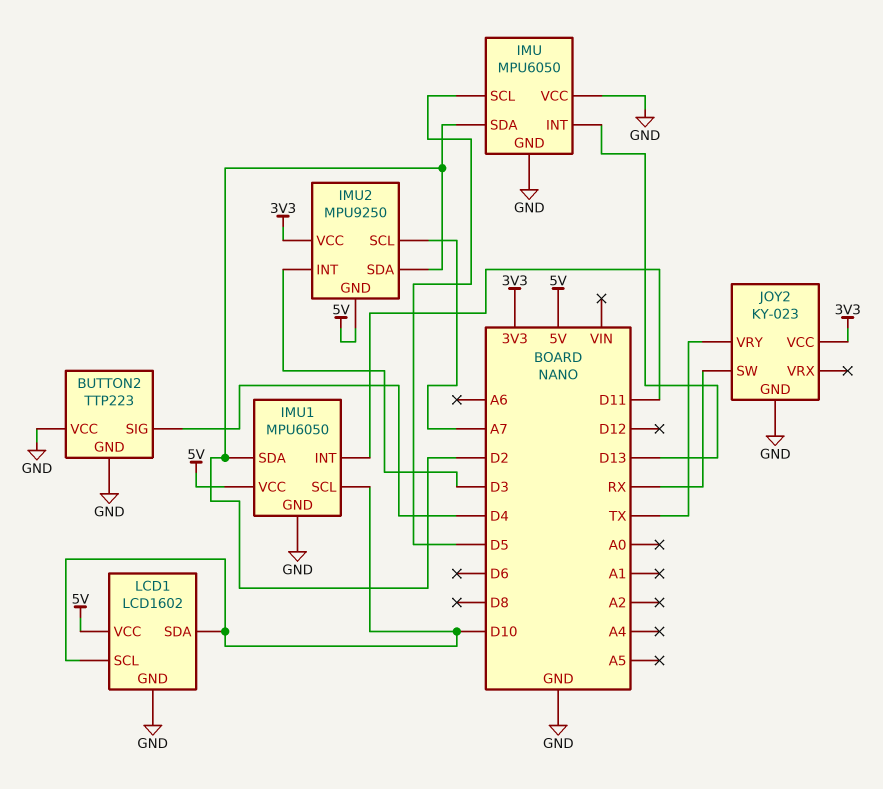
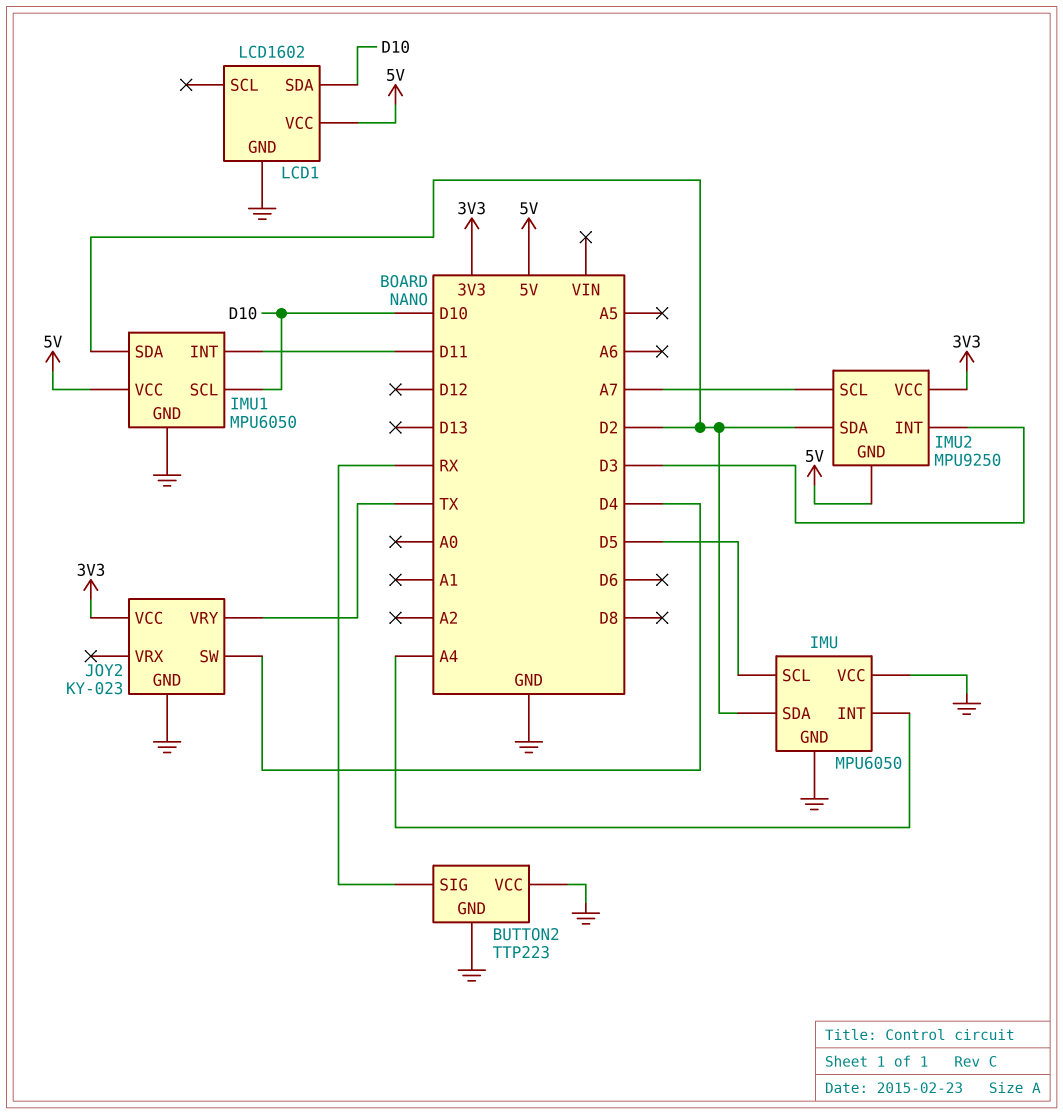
BUTTON2 pin SIG: D4 -> RX
IMU pin INT: D13 -> A4
JOY2 pin SW: RX -> D4
LCD1 pin SCL: D10 -> none

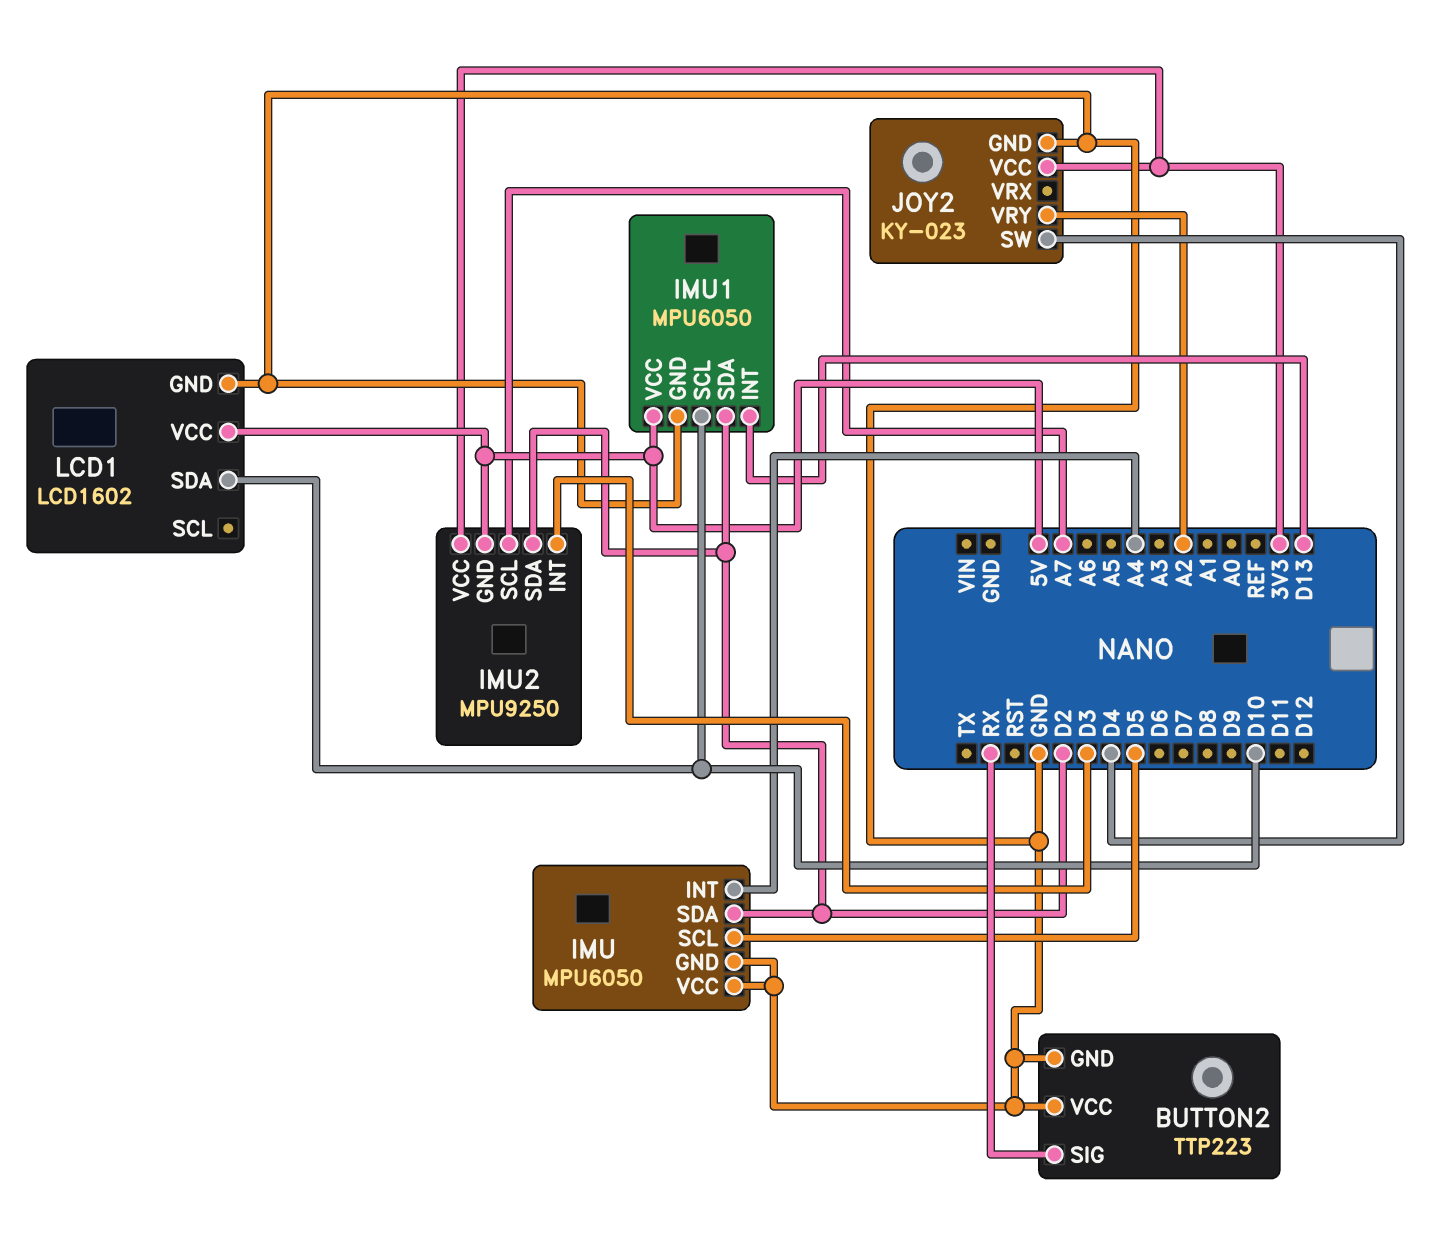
IMU1 pin INT: D11 -> D13
JOY2 pin VRY: TX -> A2

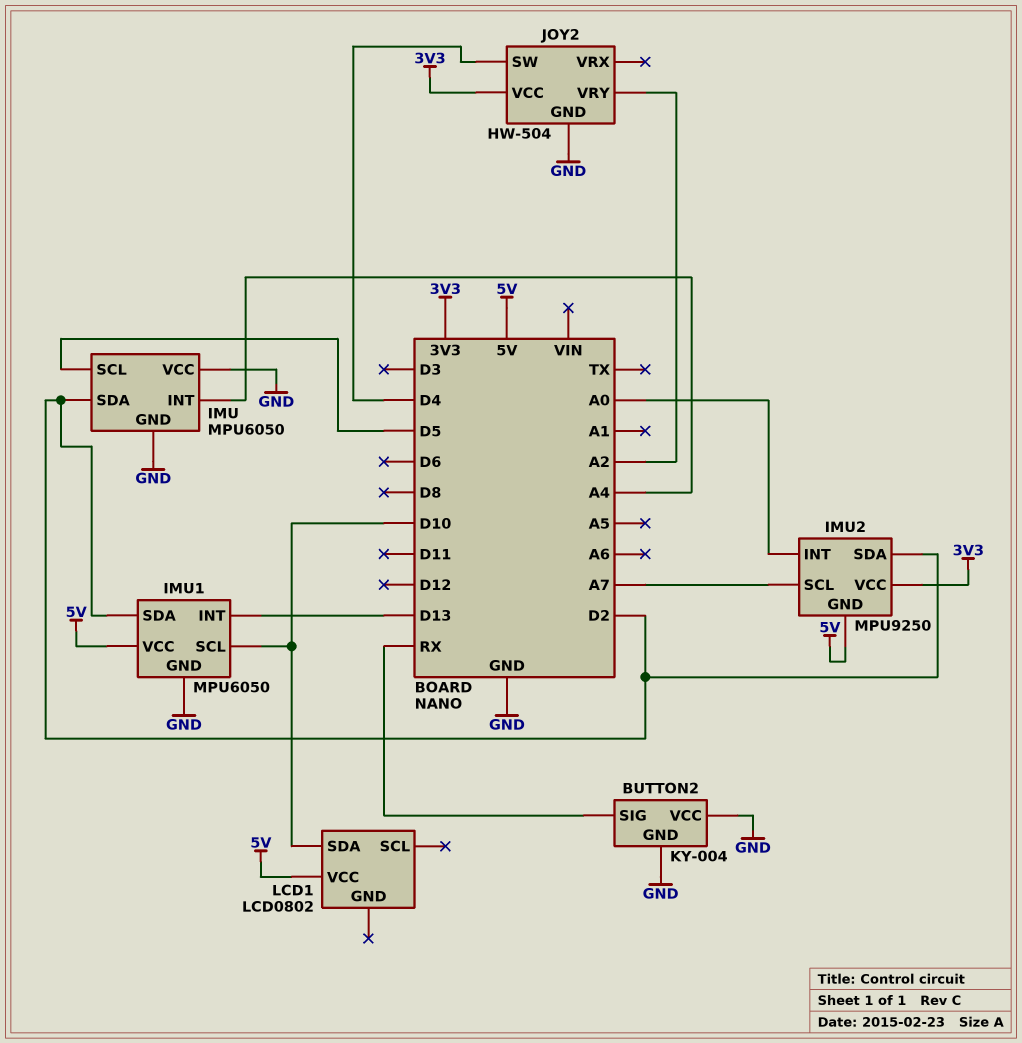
BUTTON2: TTP223 -> KY-004
IMU2 pin INT: D3 -> A0
JOY2: KY-023 -> HW-504
LCD1: LCD1602 -> LCD0802
LCD1 pin GND: GND -> none

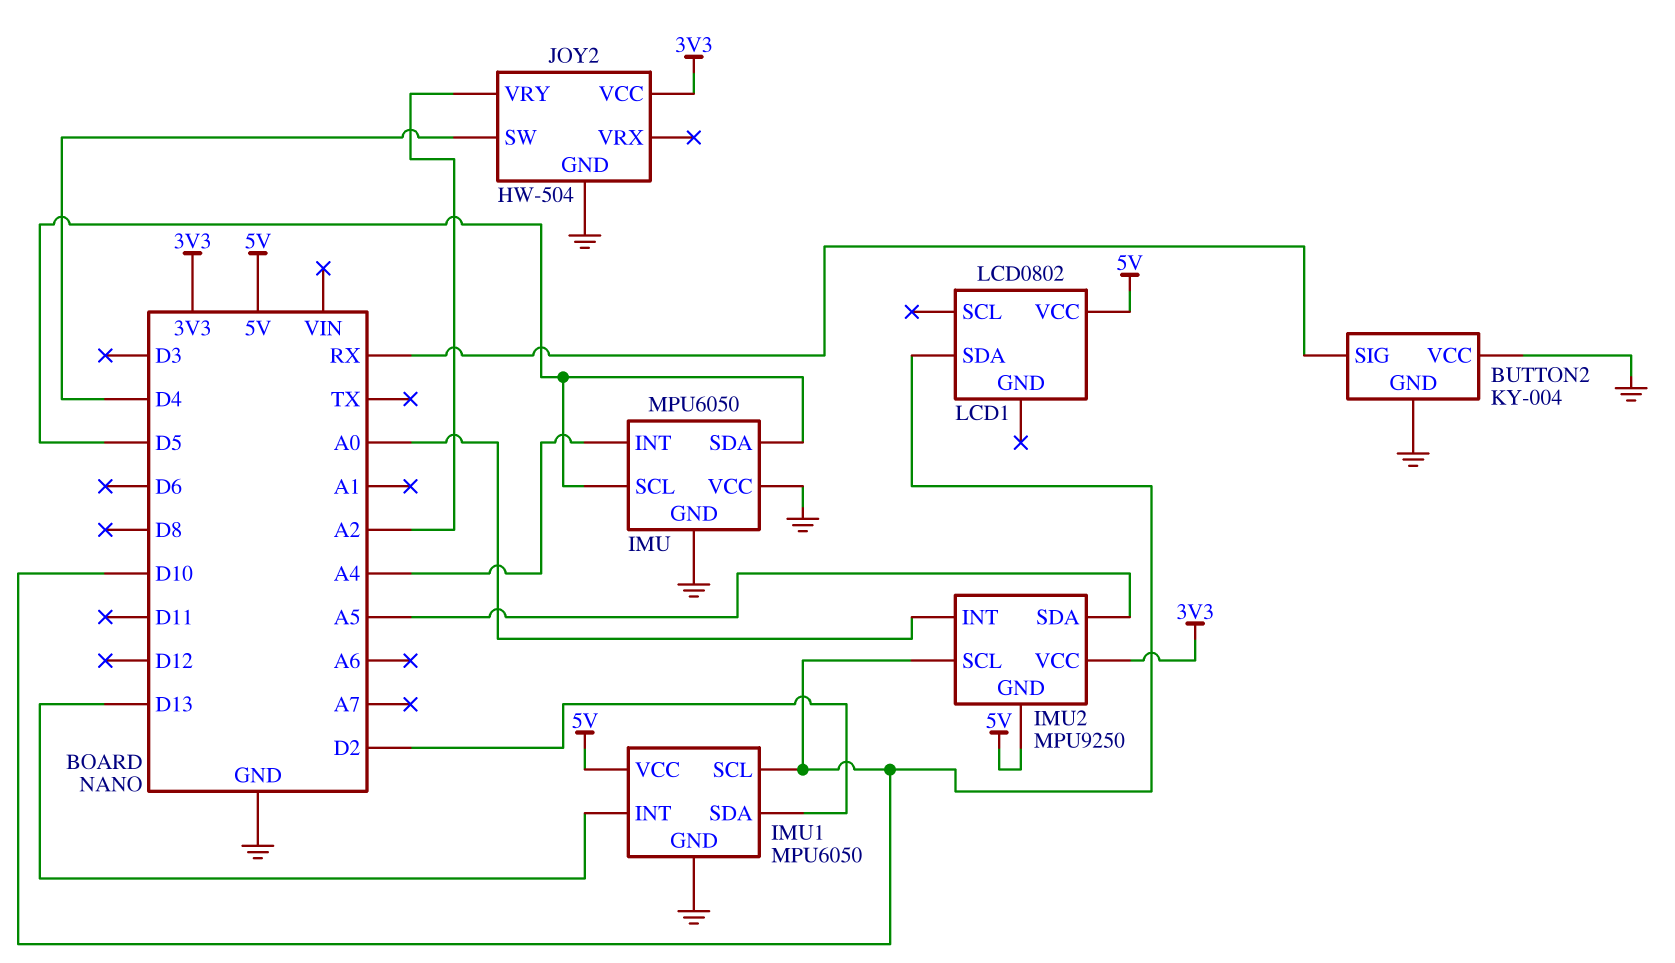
IMU pin SDA: D2 -> D5
IMU2 pin SCL: A7 -> D10
IMU2 pin SDA: D2 -> A5

